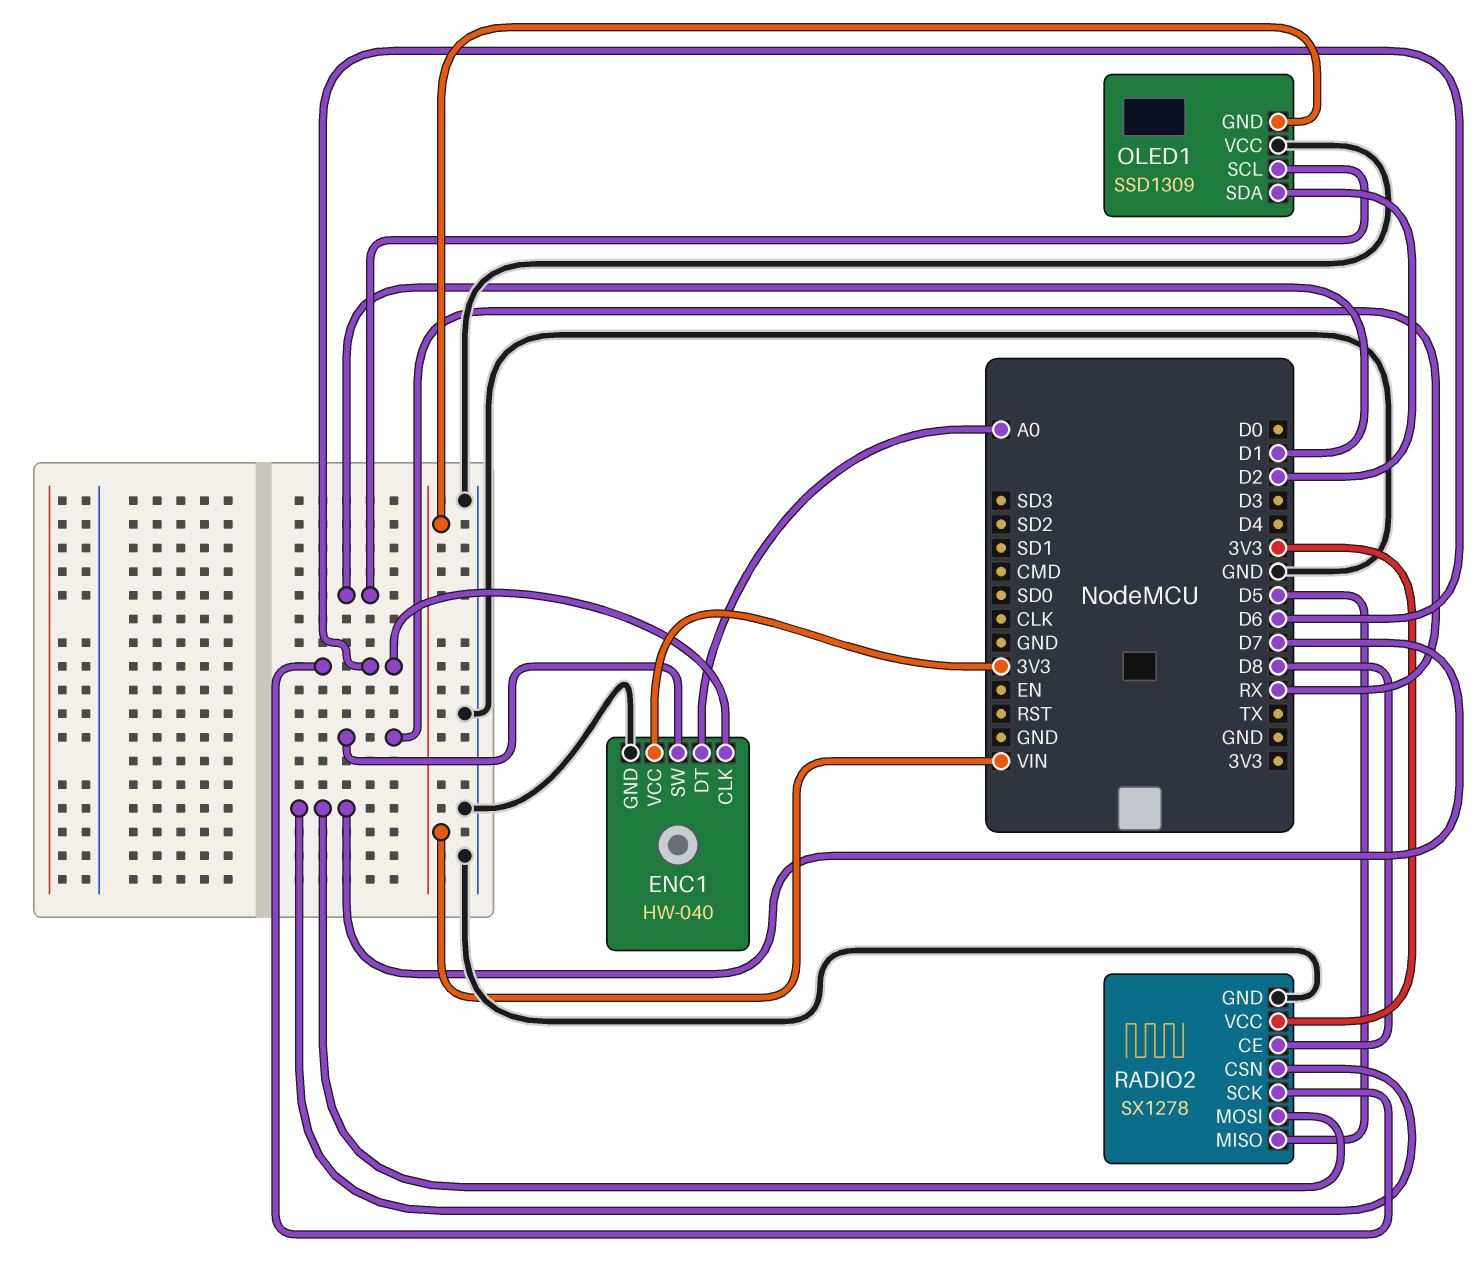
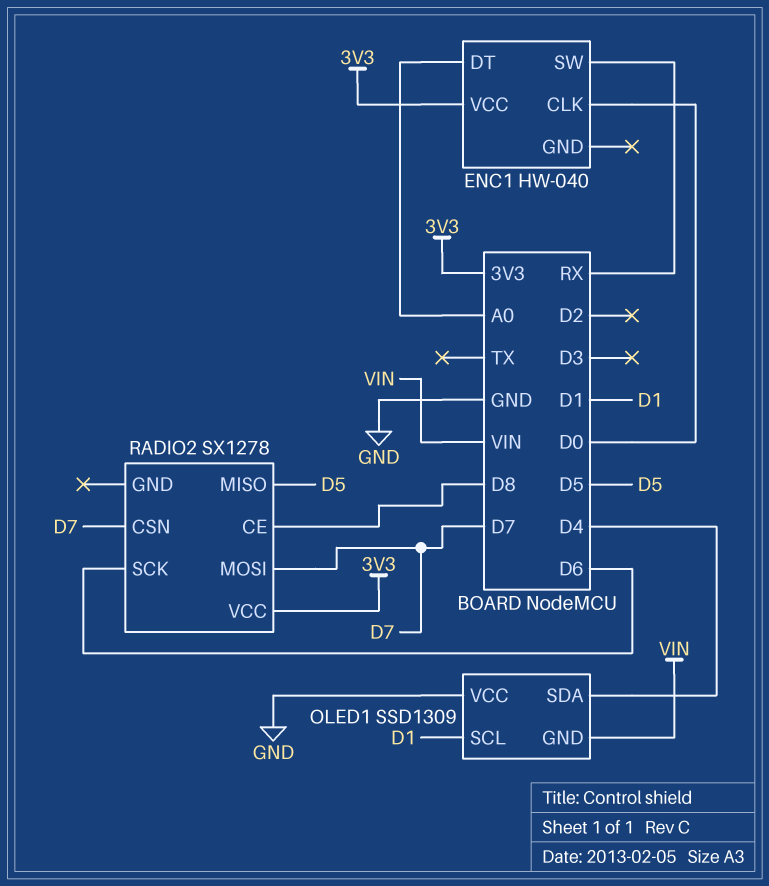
ENC1 pin CLK: D6 -> D0
ENC1 pin GND: GND -> none
OLED1 pin SDA: D2 -> D4
RADIO2 pin GND: GND -> none

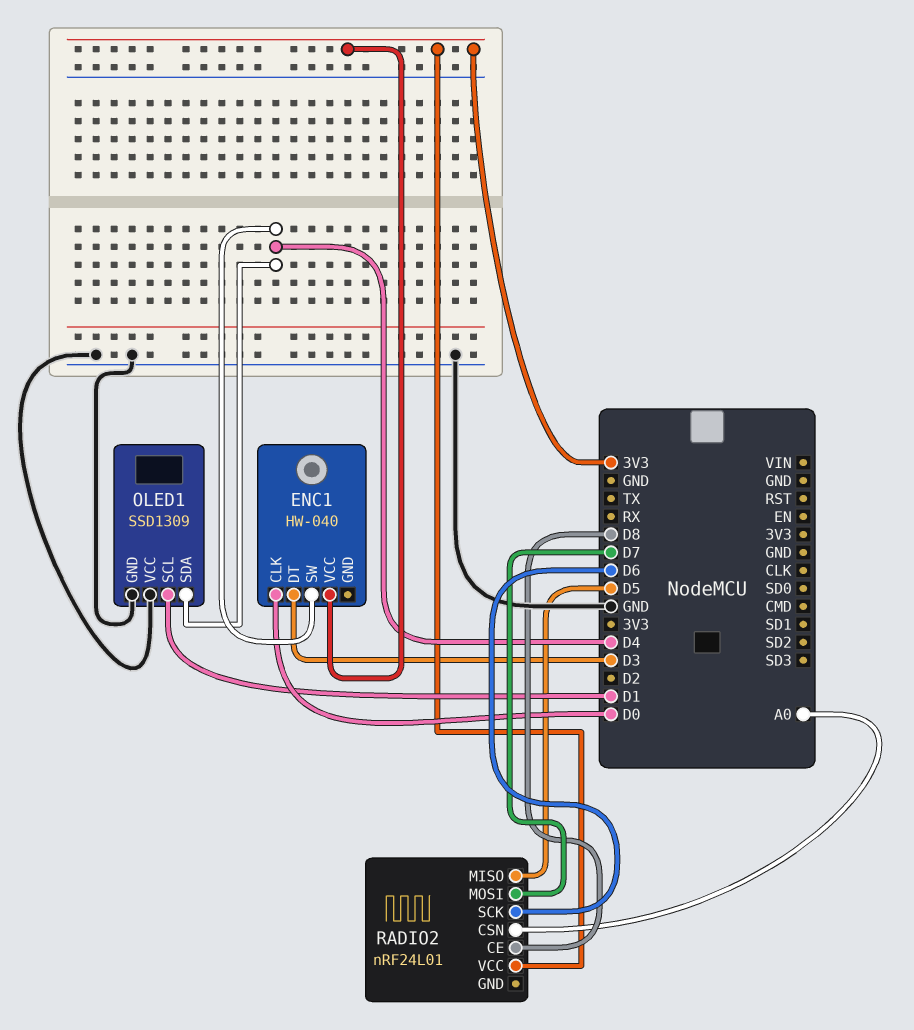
ENC1 pin DT: A0 -> D3
ENC1 pin SW: RX -> D4
OLED1 pin GND: VIN -> GND
RADIO2: SX1278 -> nRF24L01
RADIO2 pin CSN: D7 -> A0

